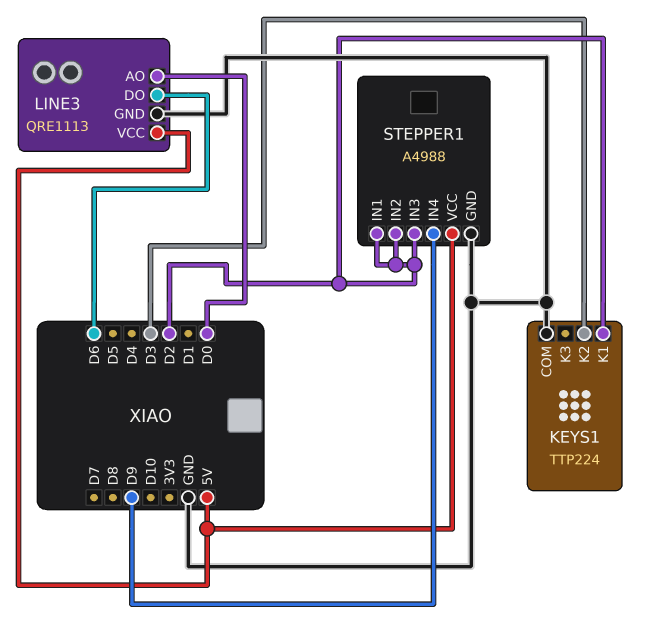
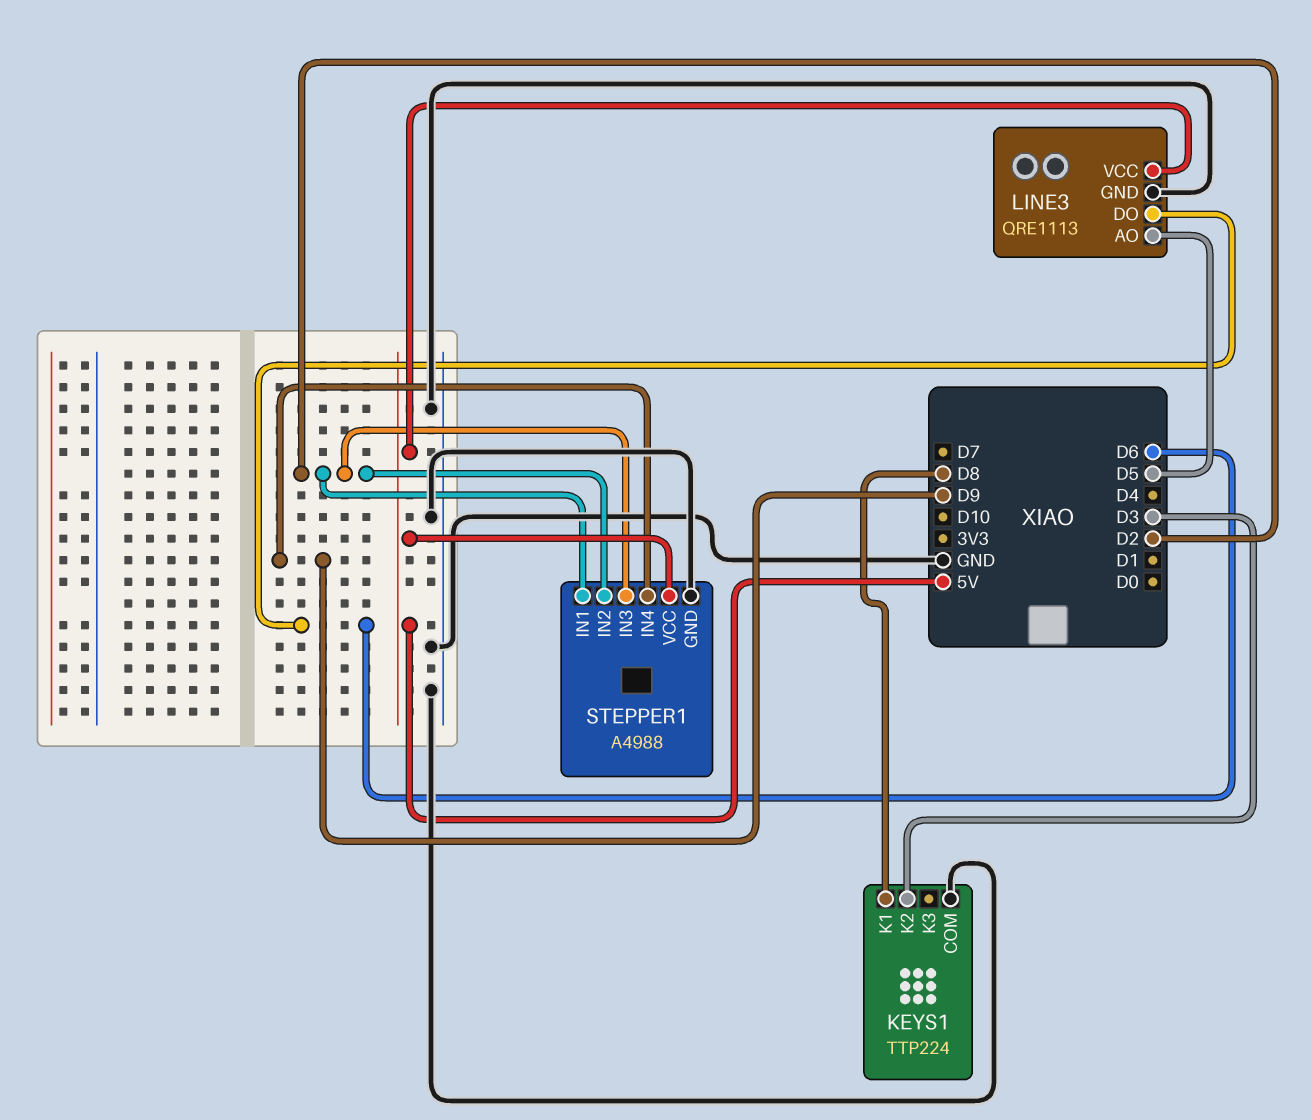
KEYS1 pin K1: D2 -> D8
LINE3 pin AO: D0 -> D5

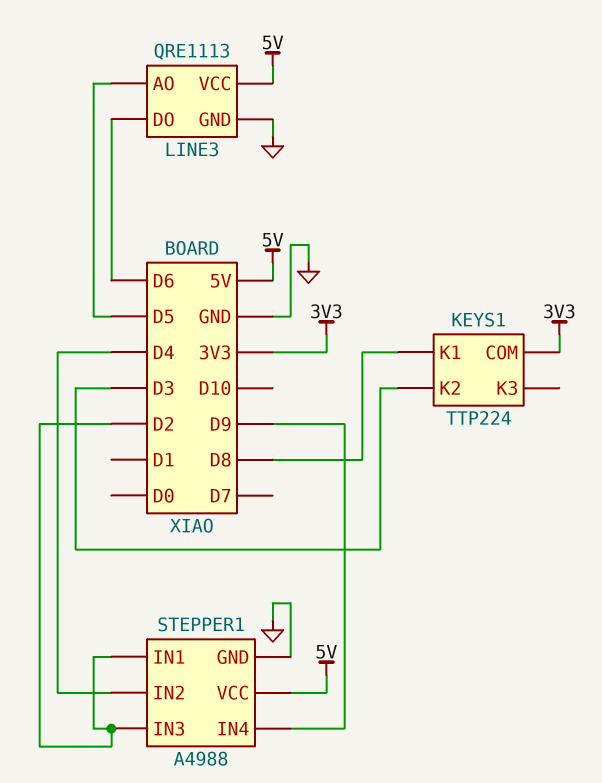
KEYS1 pin COM: GND -> 3V3
STEPPER1 pin IN2: D2 -> D4

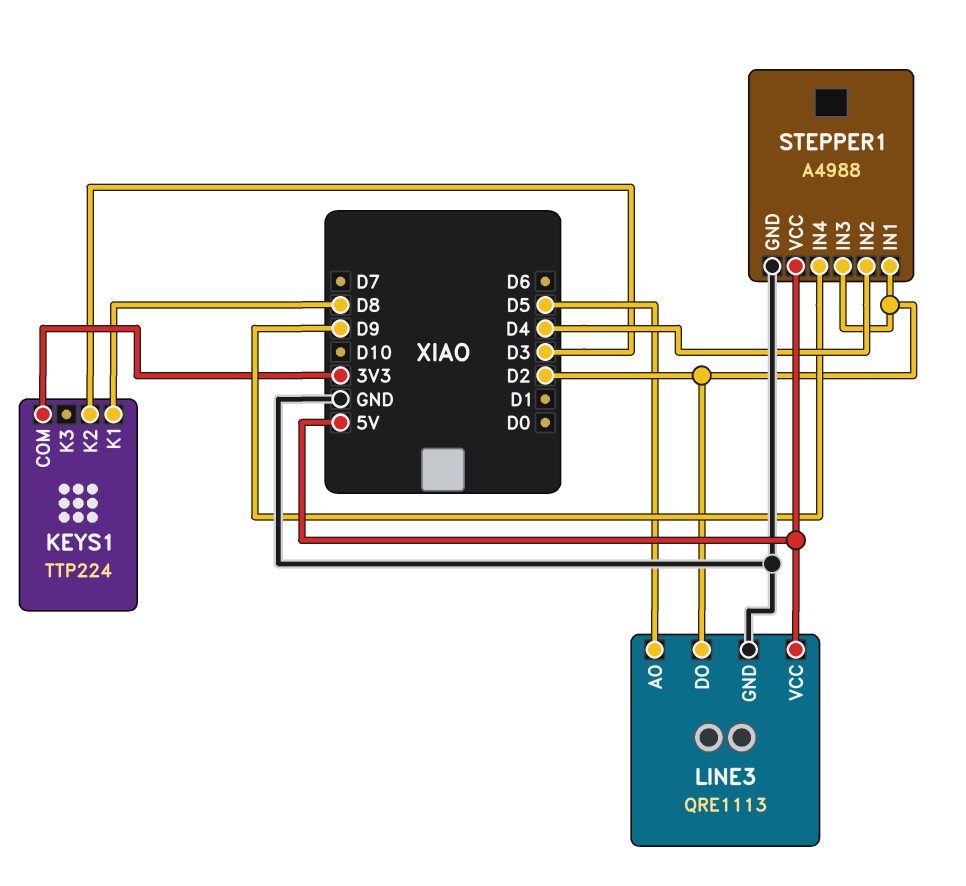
LINE3 pin DO: D6 -> D2

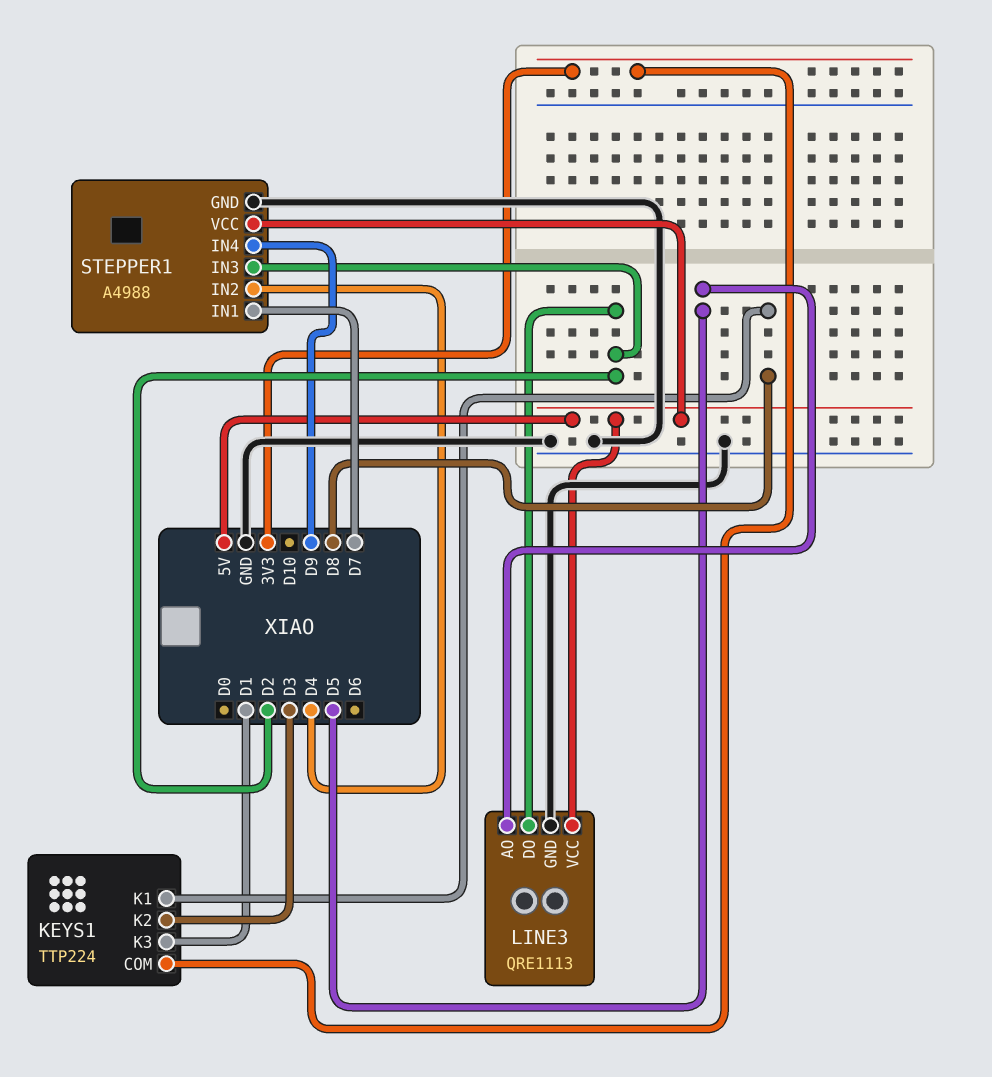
KEYS1 pin K3: none -> D1
STEPPER1 pin IN1: D2 -> D7

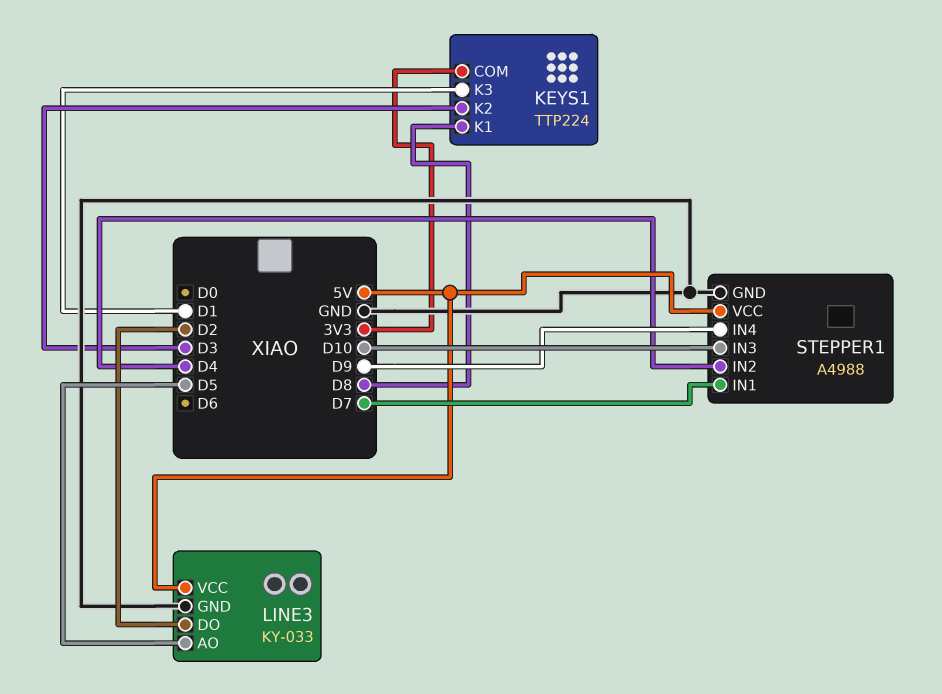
LINE3: QRE1113 -> KY-033
STEPPER1 pin IN3: D2 -> D10

